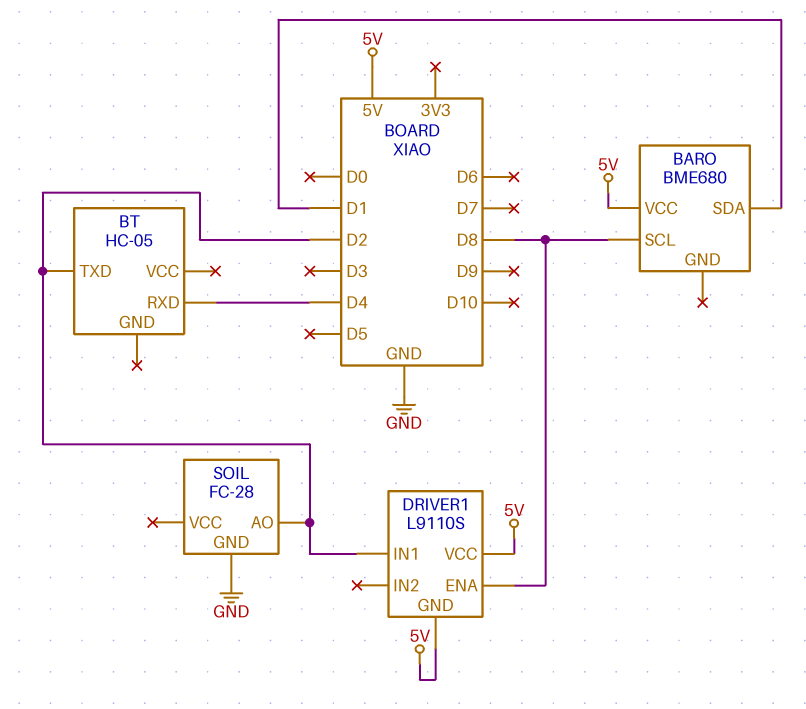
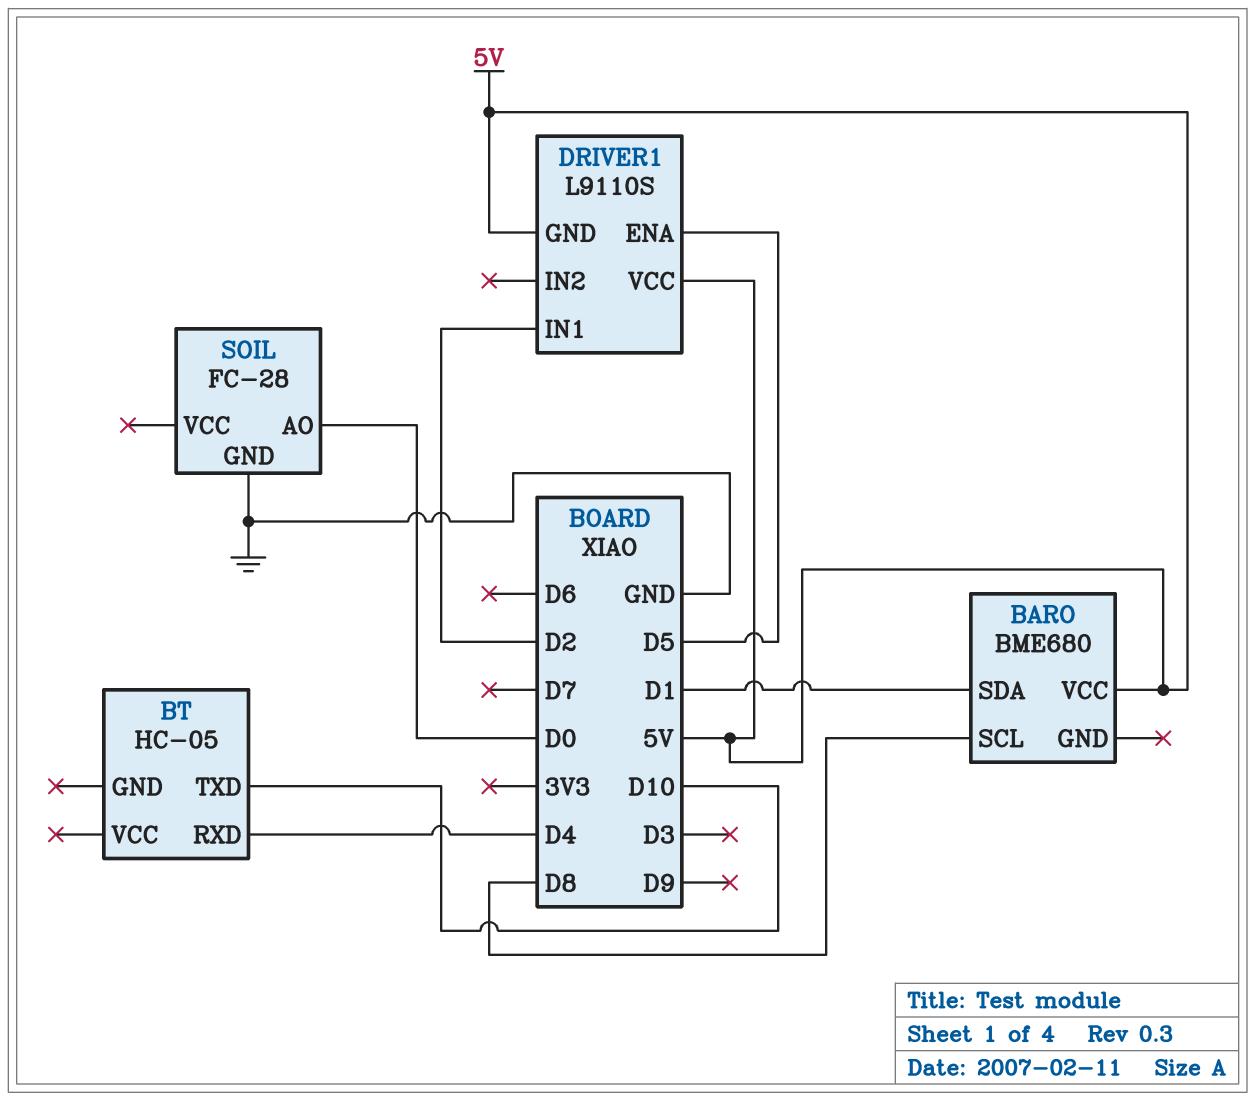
BT pin TXD: D2 -> D10
DRIVER1 pin ENA: D8 -> D5
SOIL pin AO: D2 -> D0

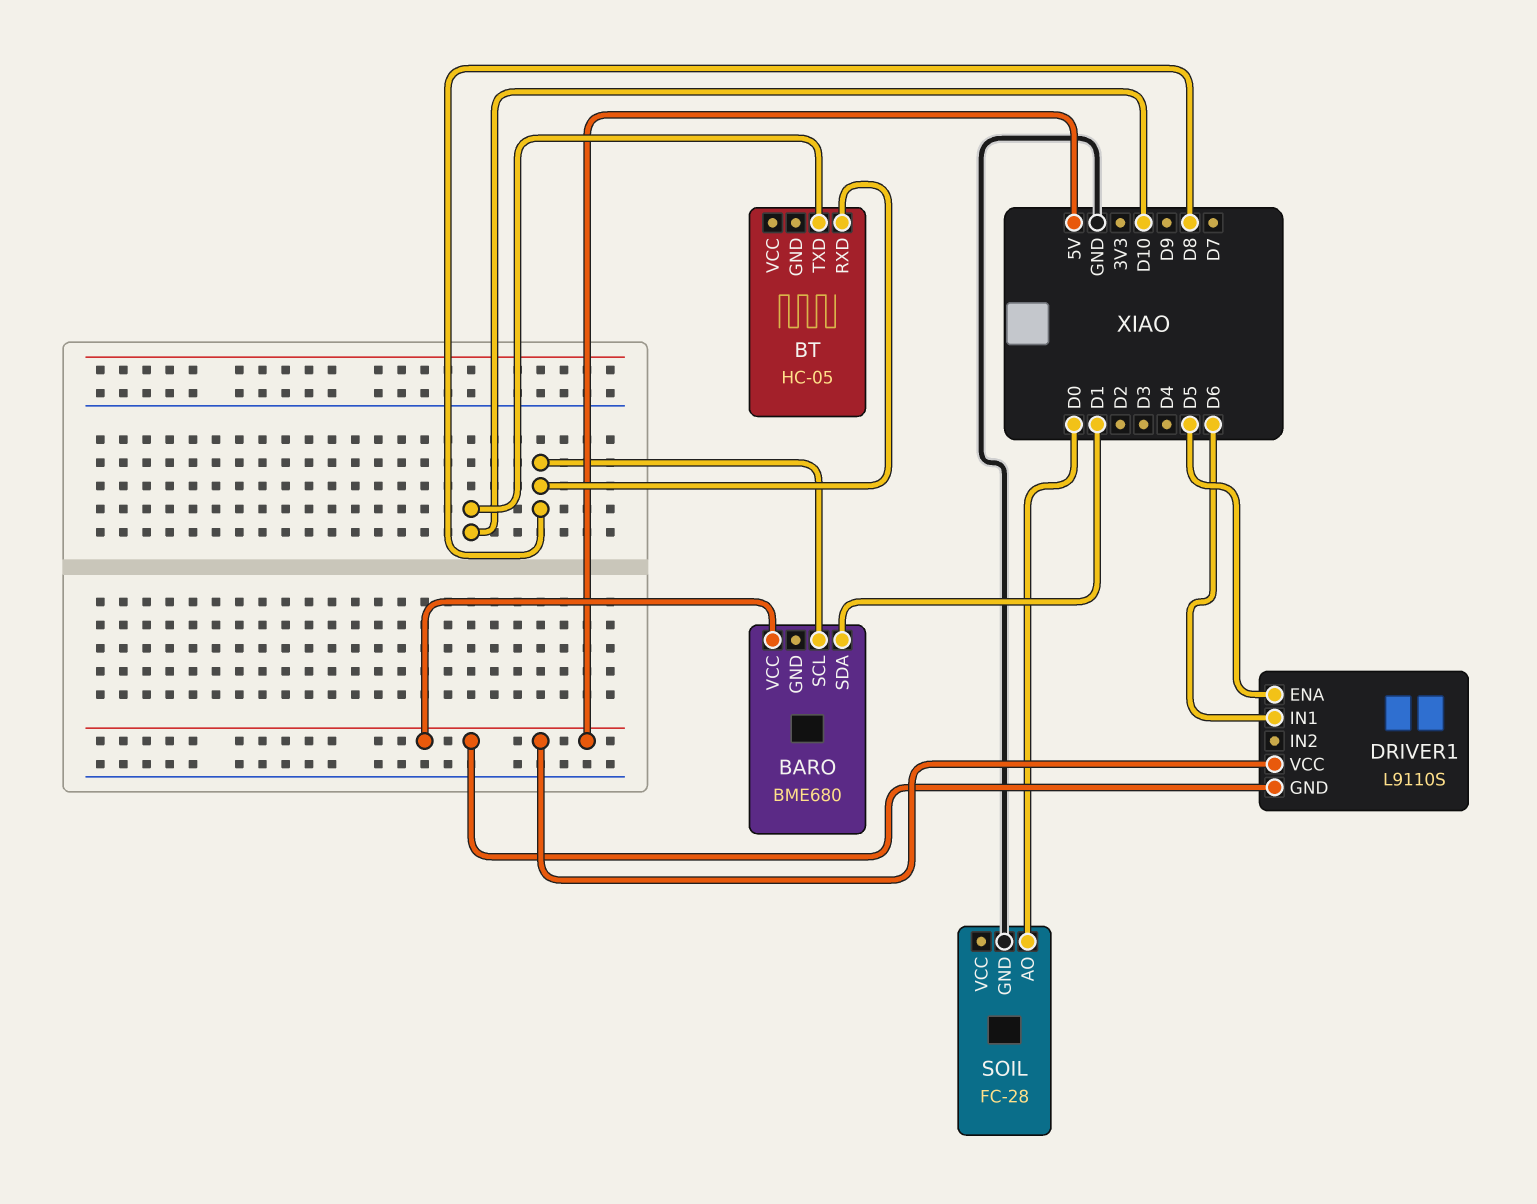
BT pin RXD: D4 -> D8
DRIVER1 pin IN1: D2 -> D6

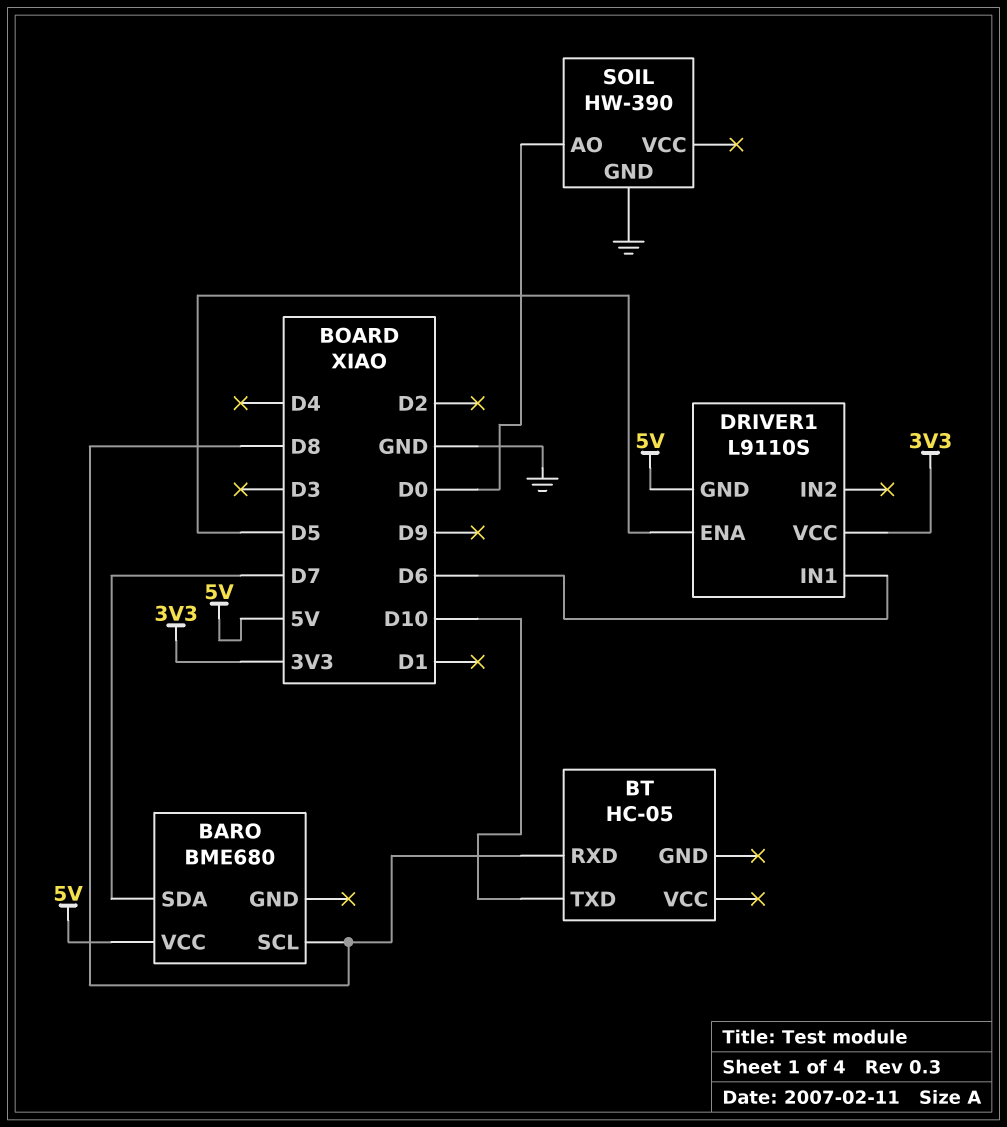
BARO pin SDA: D1 -> D7
DRIVER1 pin VCC: 5V -> 3V3
SOIL: FC-28 -> HW-390

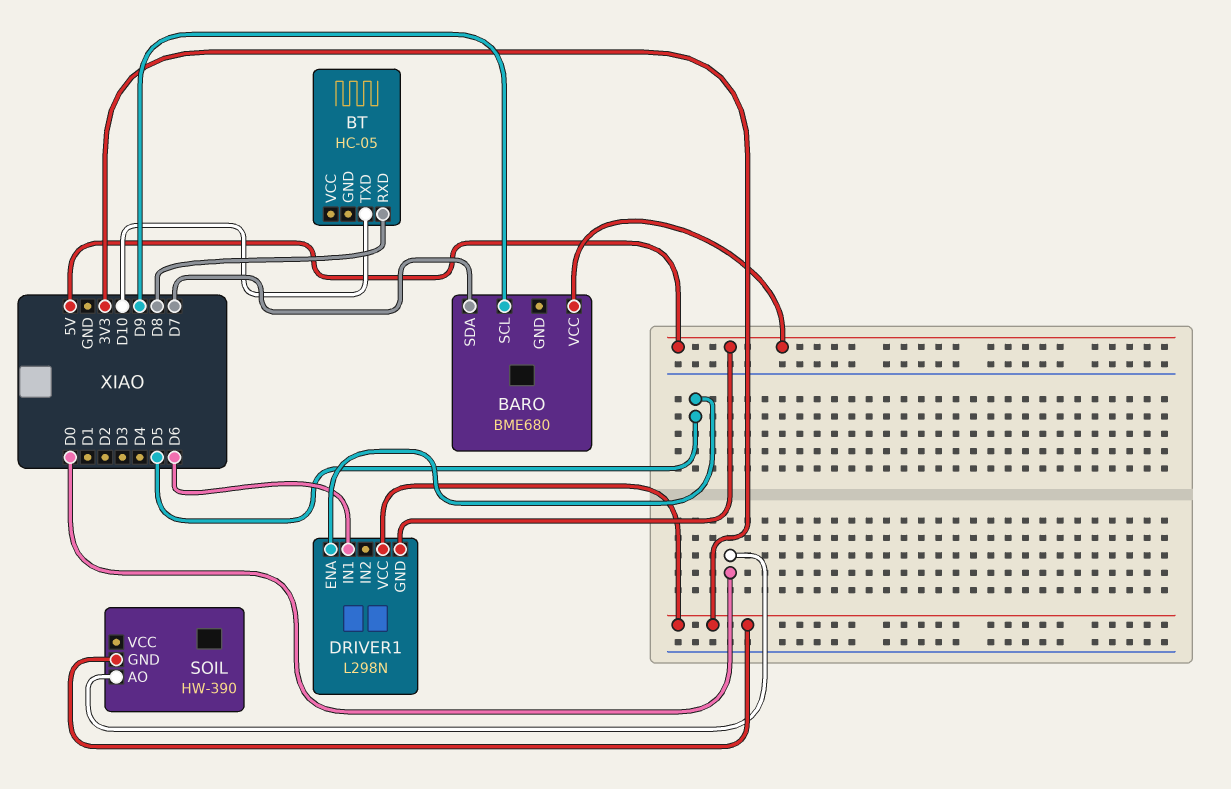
BARO pin SCL: D8 -> D9
DRIVER1: L9110S -> L298N
SOIL pin GND: GND -> 3V3

